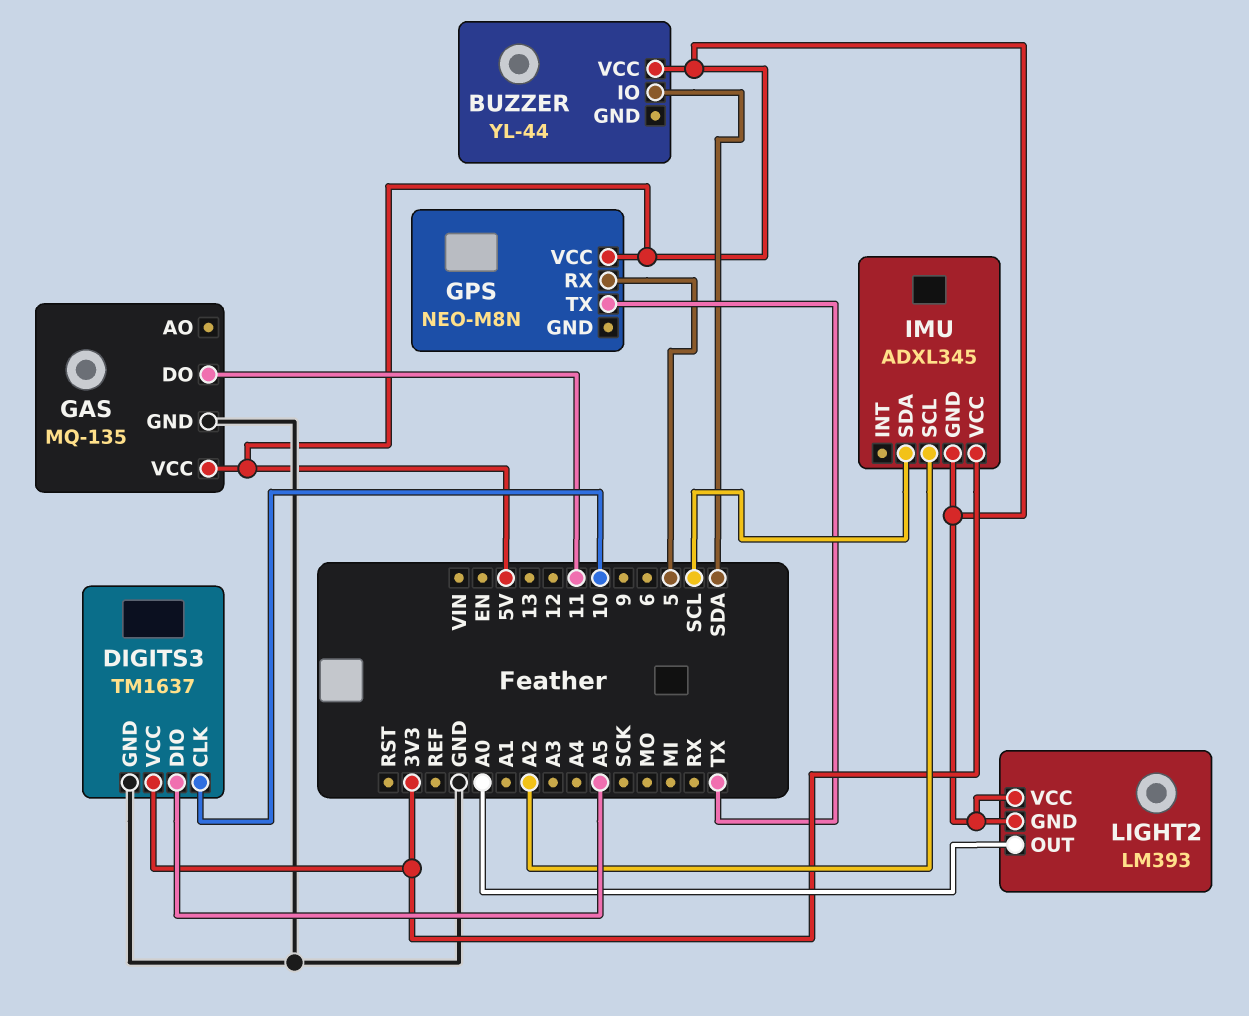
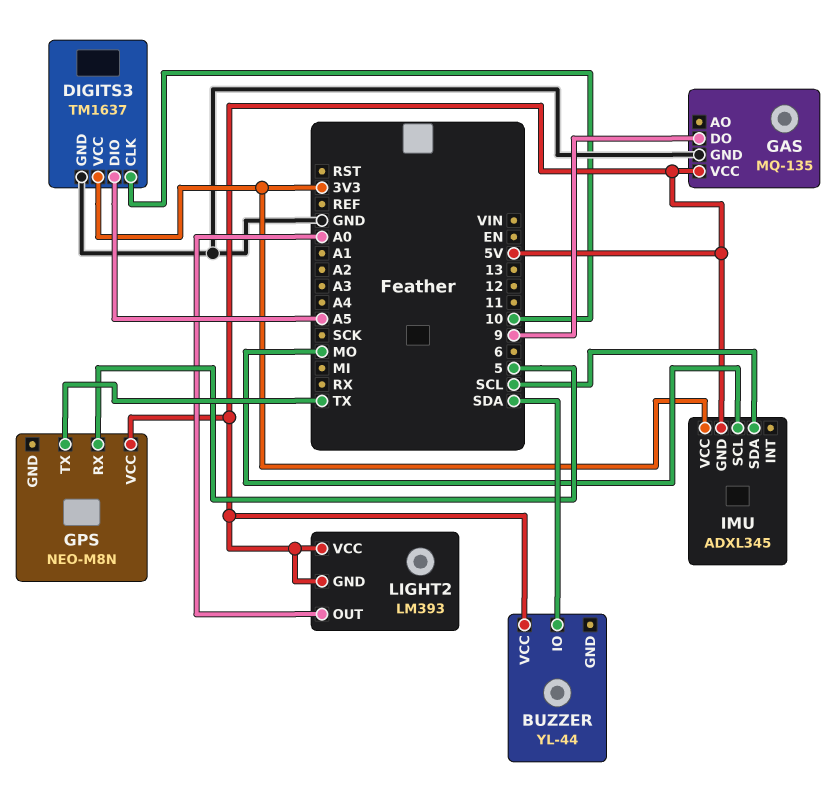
GAS pin DO: 11 -> 9
IMU pin SCL: A2 -> MO

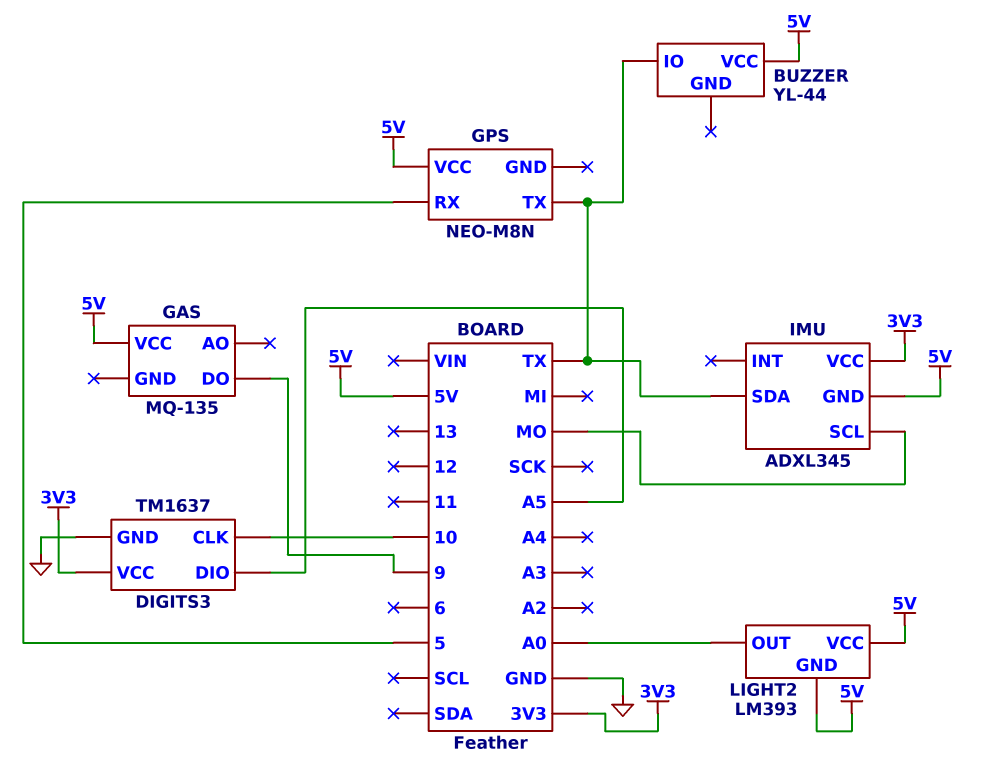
BUZZER pin IO: SDA -> TX
GAS pin GND: GND -> none
IMU pin SDA: SCL -> TX

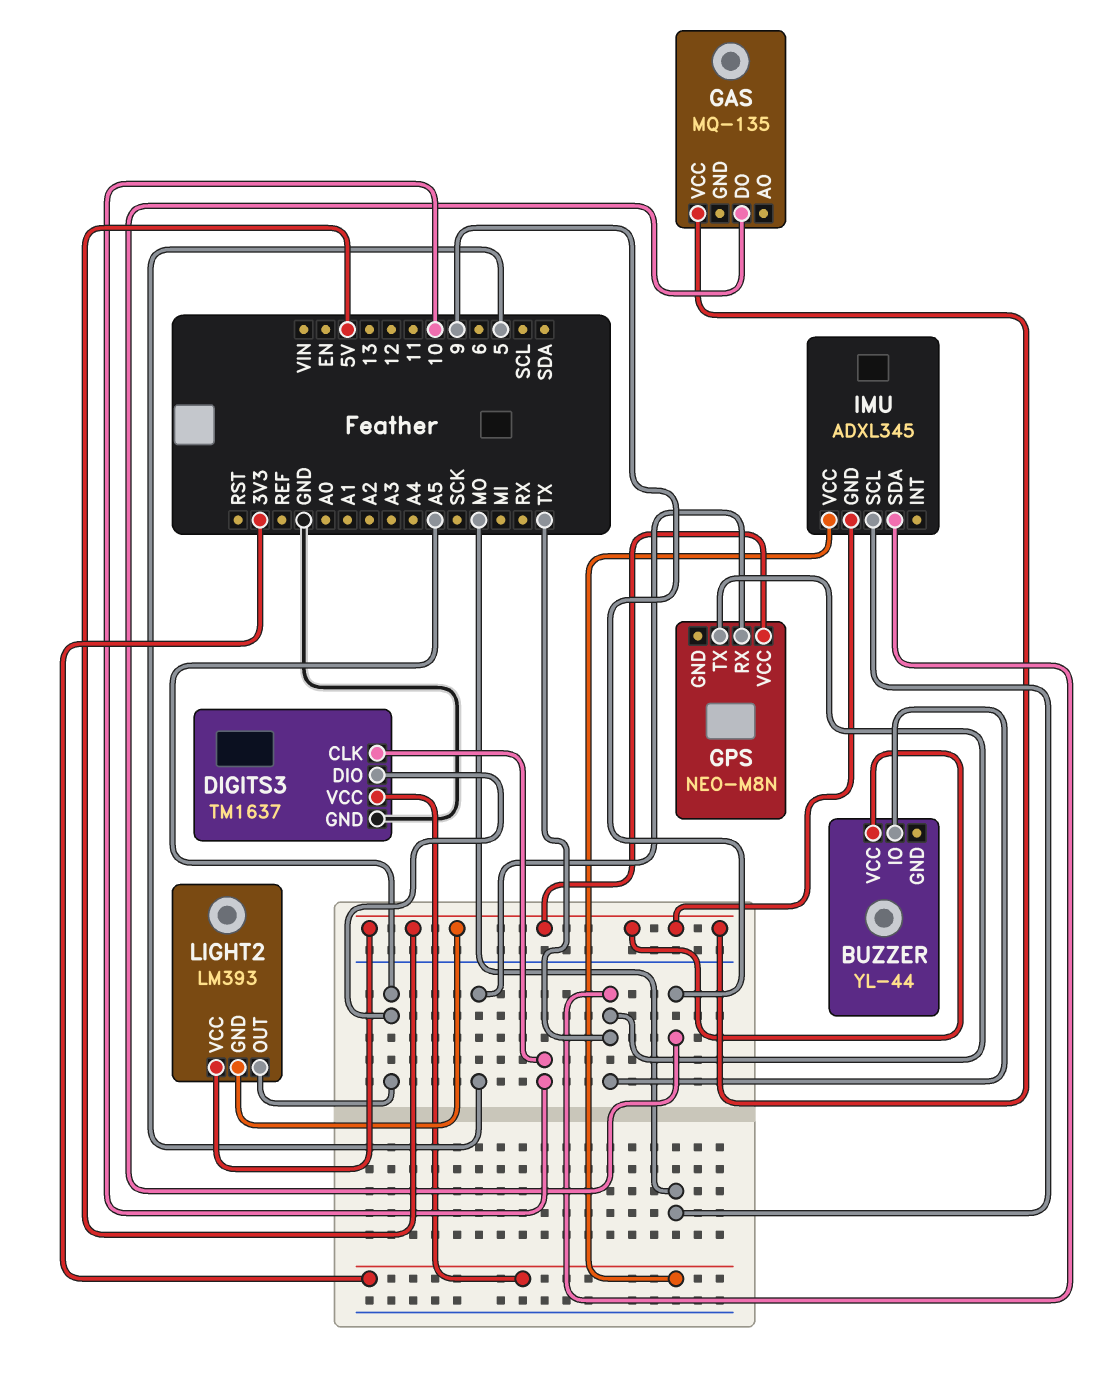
LIGHT2 pin OUT: A0 -> A5

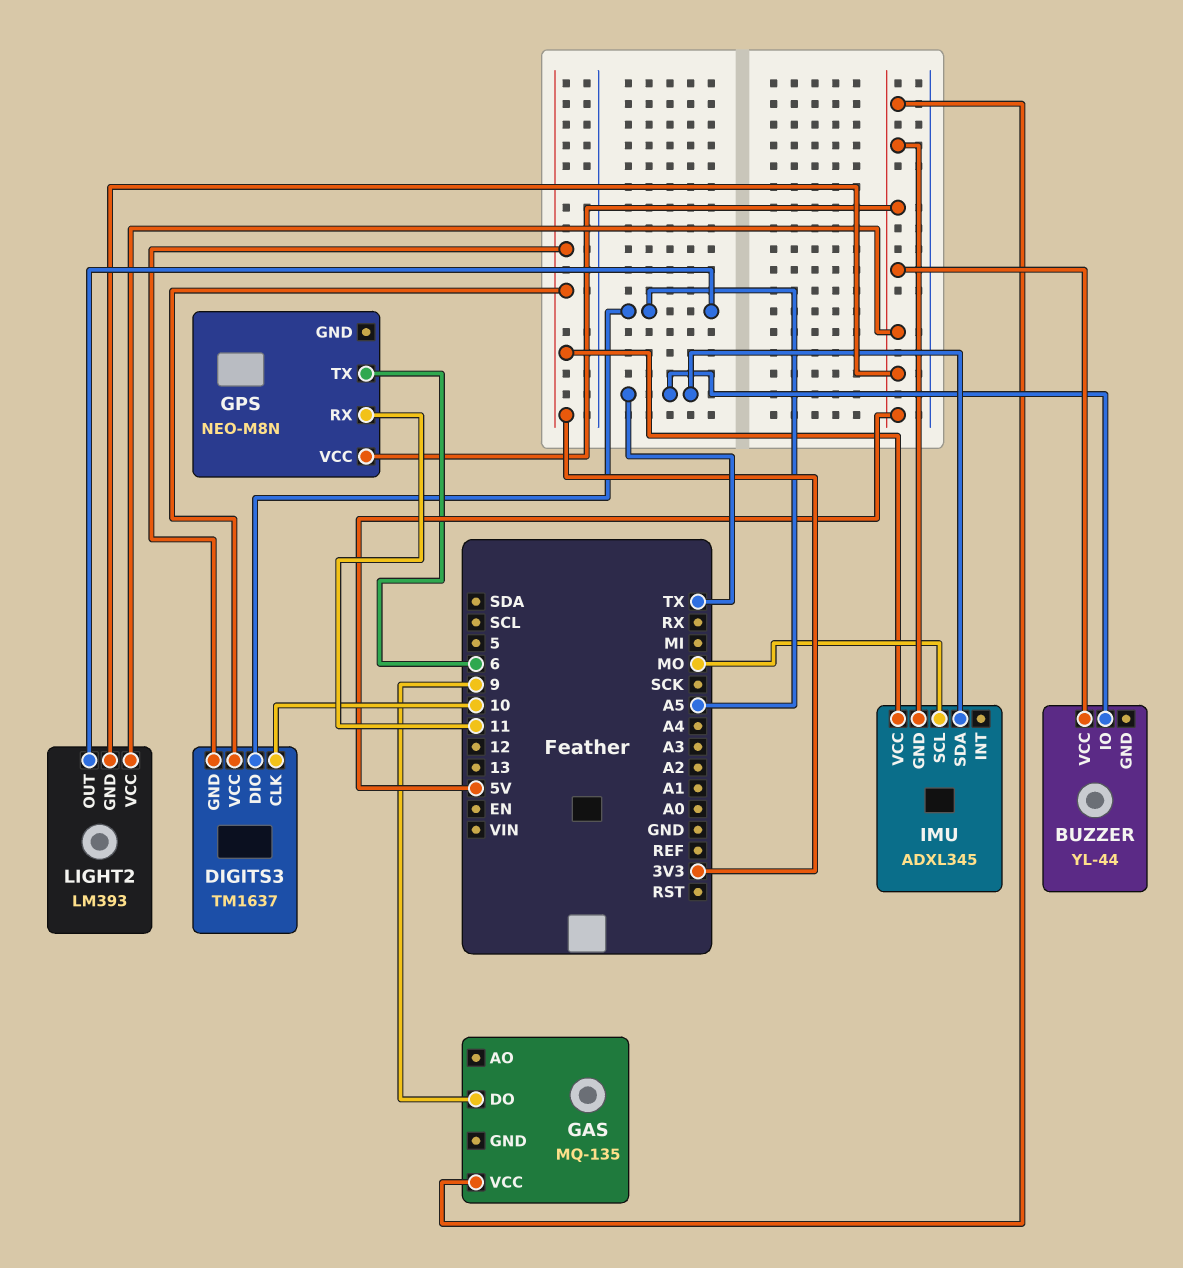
DIGITS3 pin GND: GND -> 3V3
GPS pin RX: 5 -> 11
GPS pin TX: TX -> 6

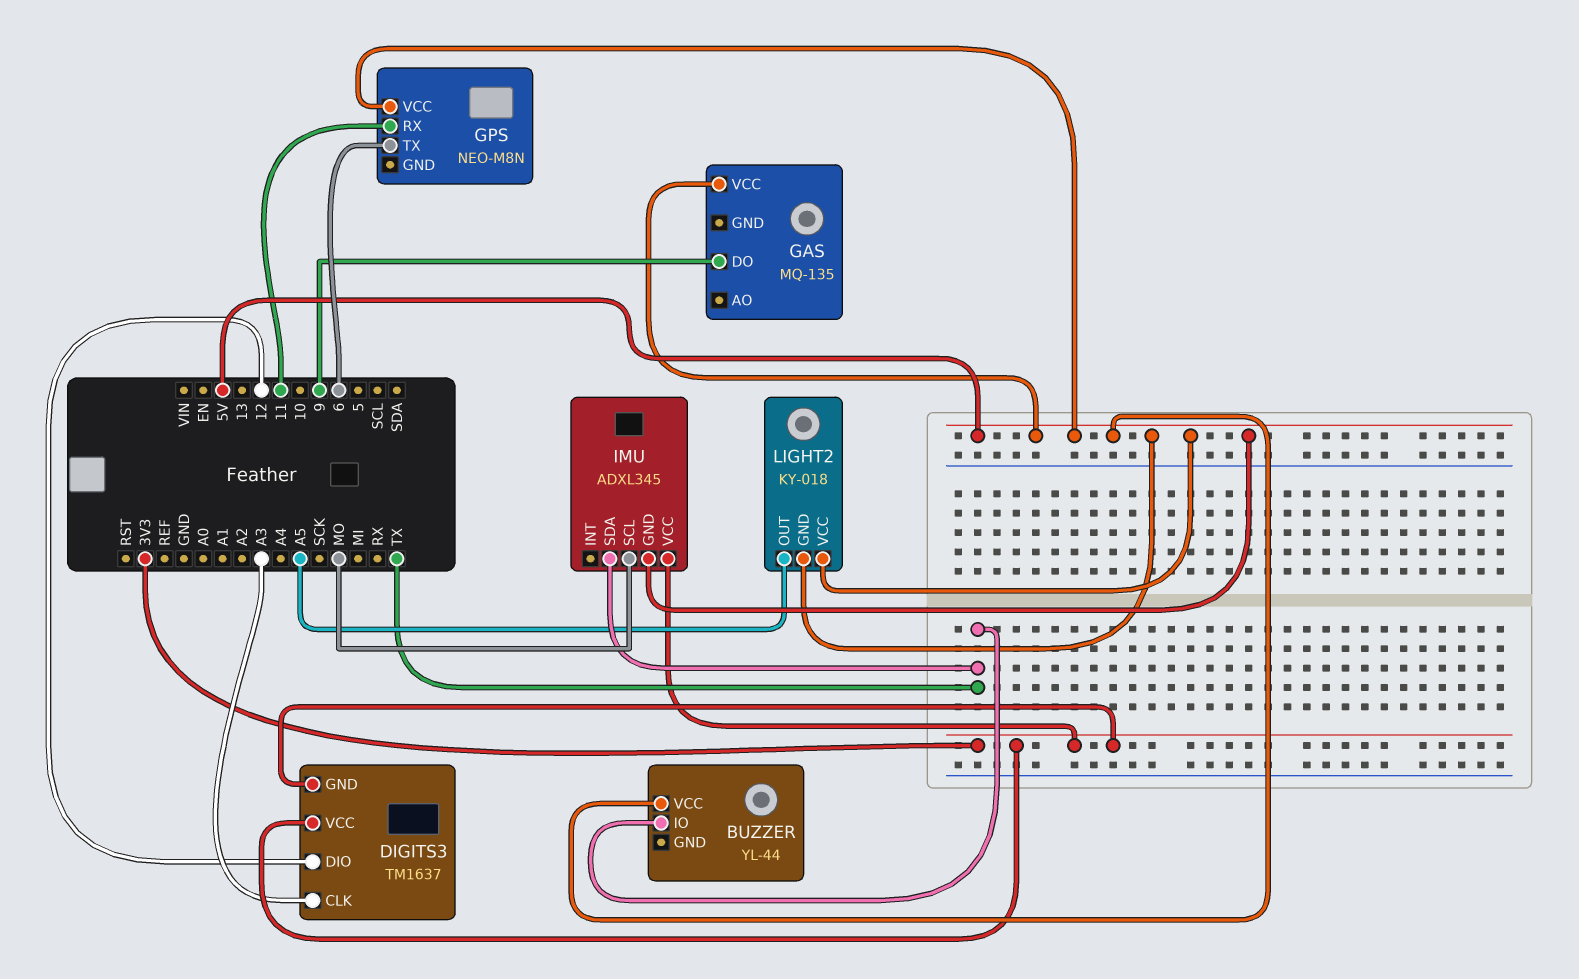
DIGITS3 pin CLK: 10 -> A3
DIGITS3 pin DIO: A5 -> 12
LIGHT2: LM393 -> KY-018

